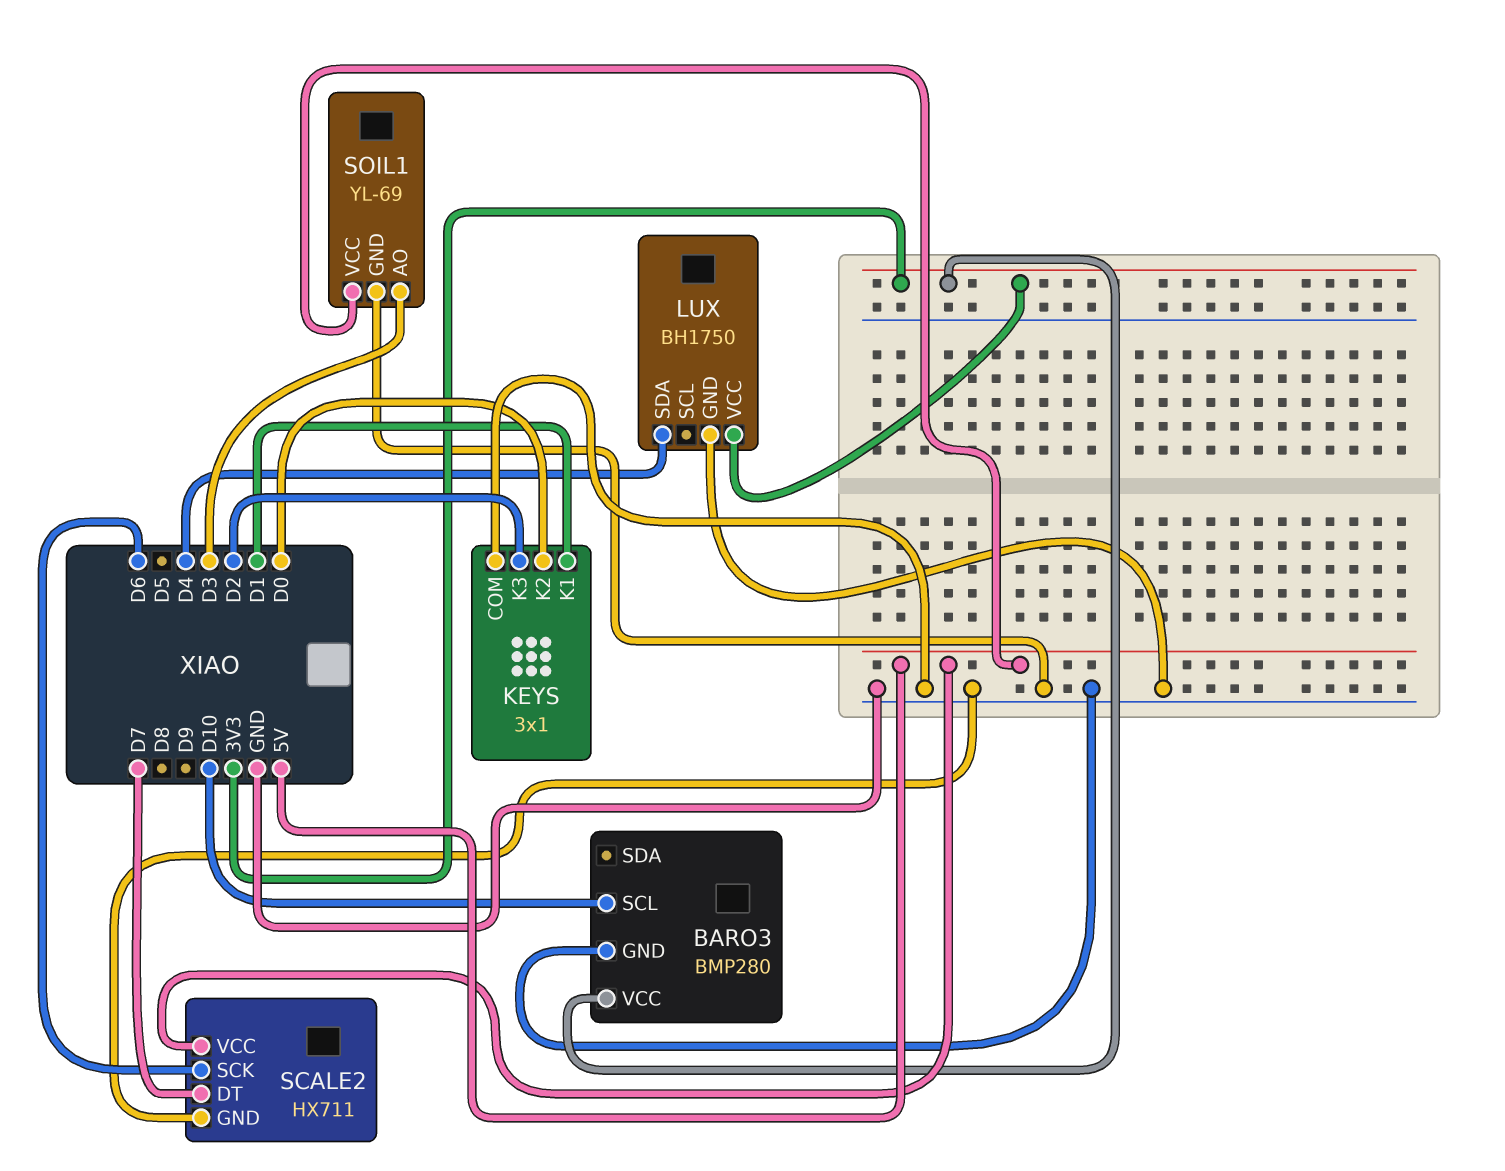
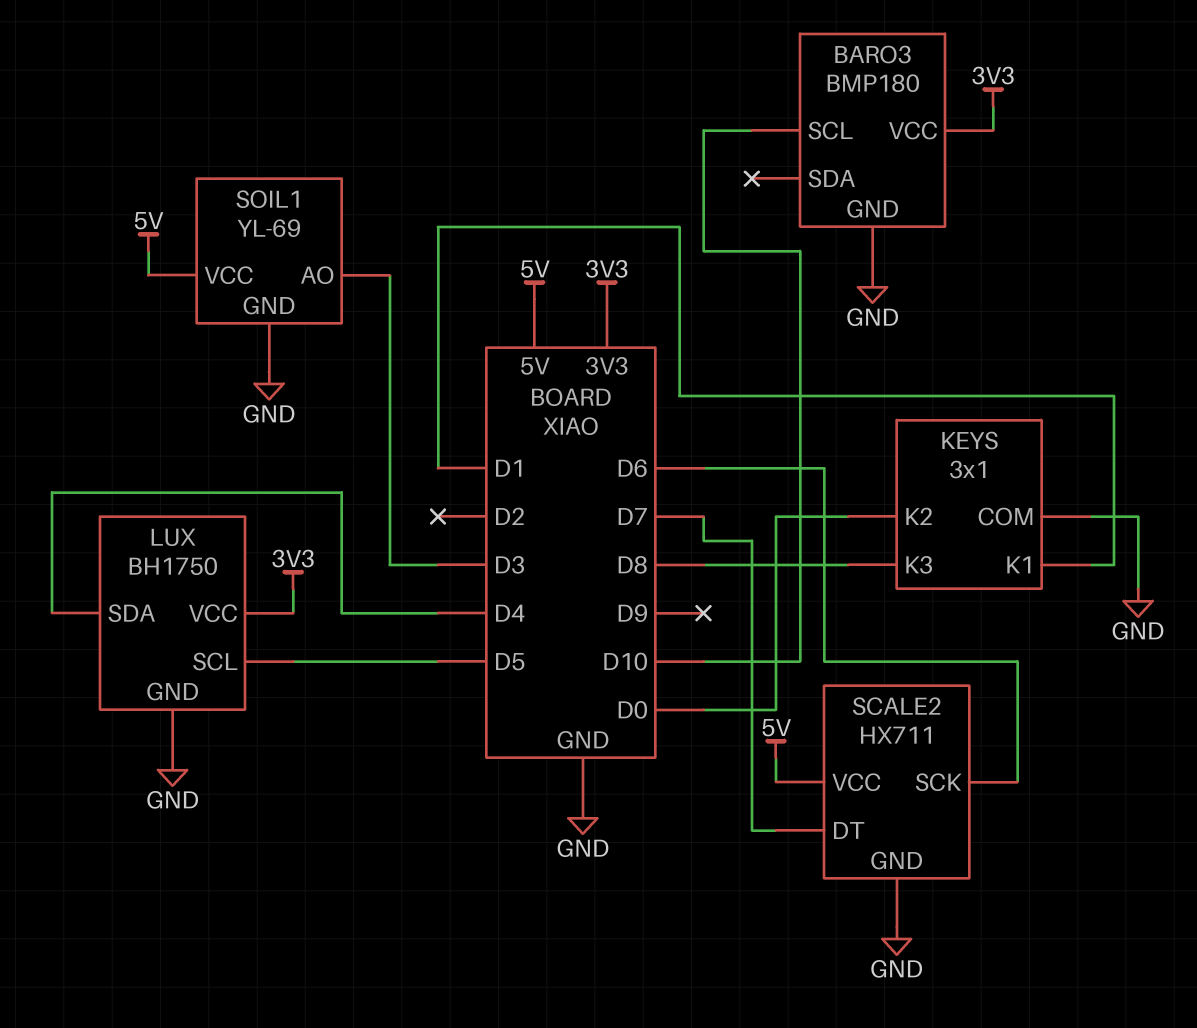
BARO3: BMP280 -> BMP180
KEYS pin K3: D2 -> D8
LUX pin SCL: none -> D5

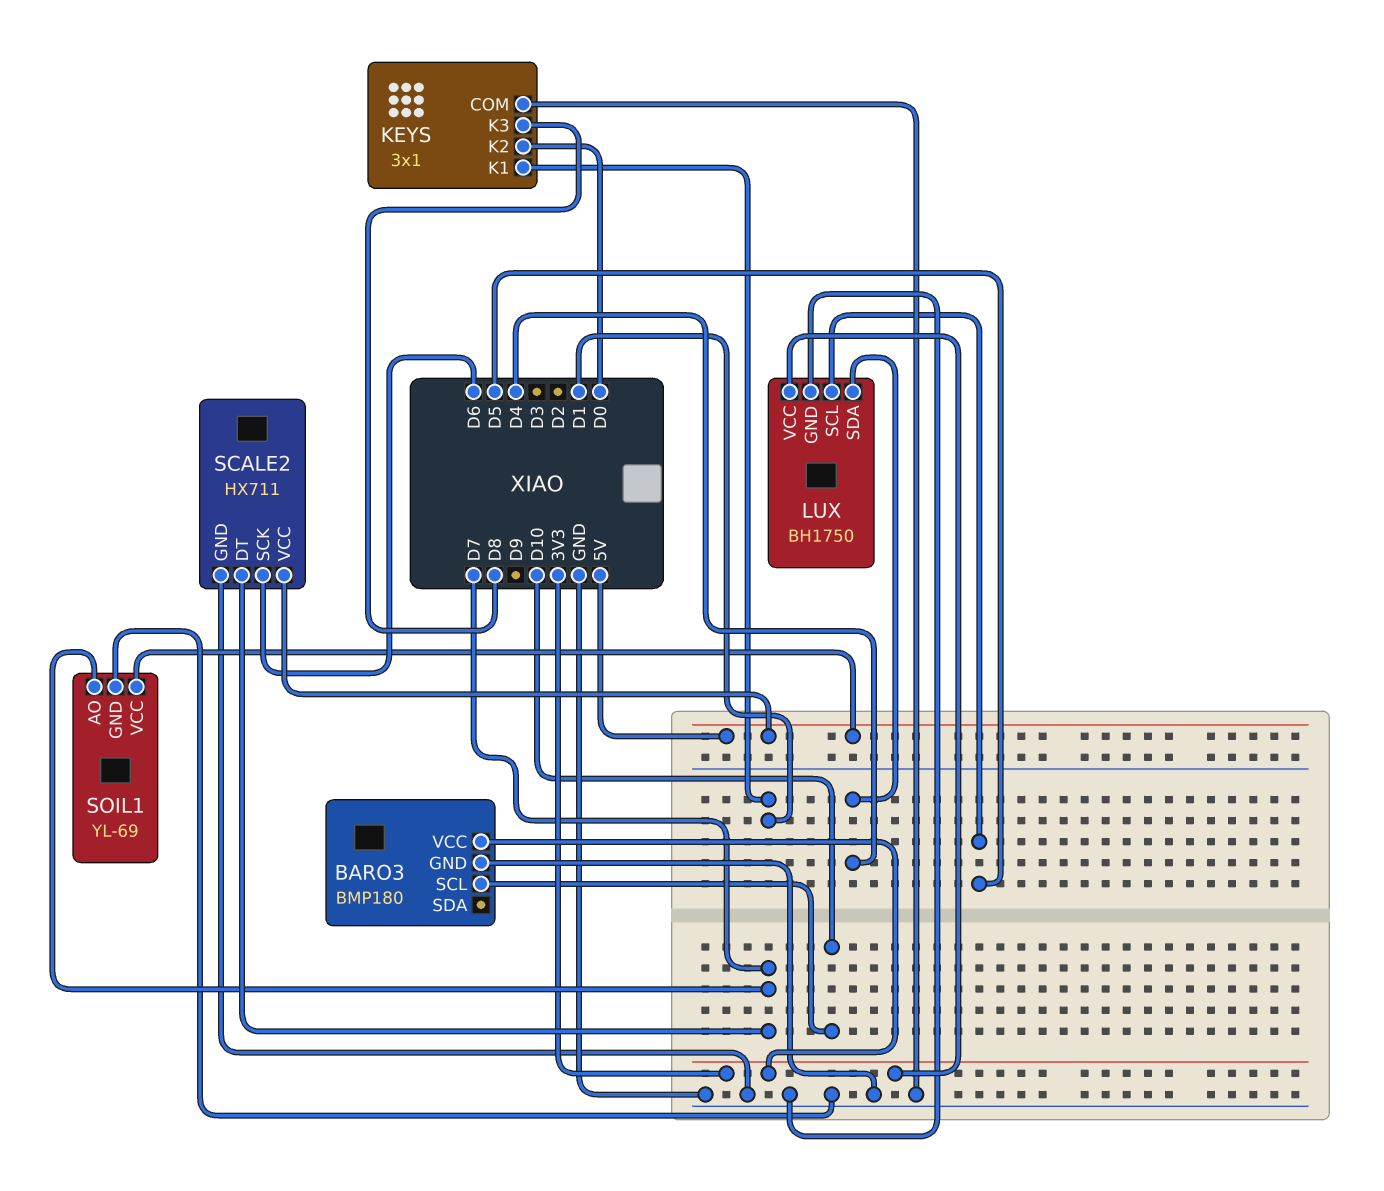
SOIL1 pin AO: D3 -> D7

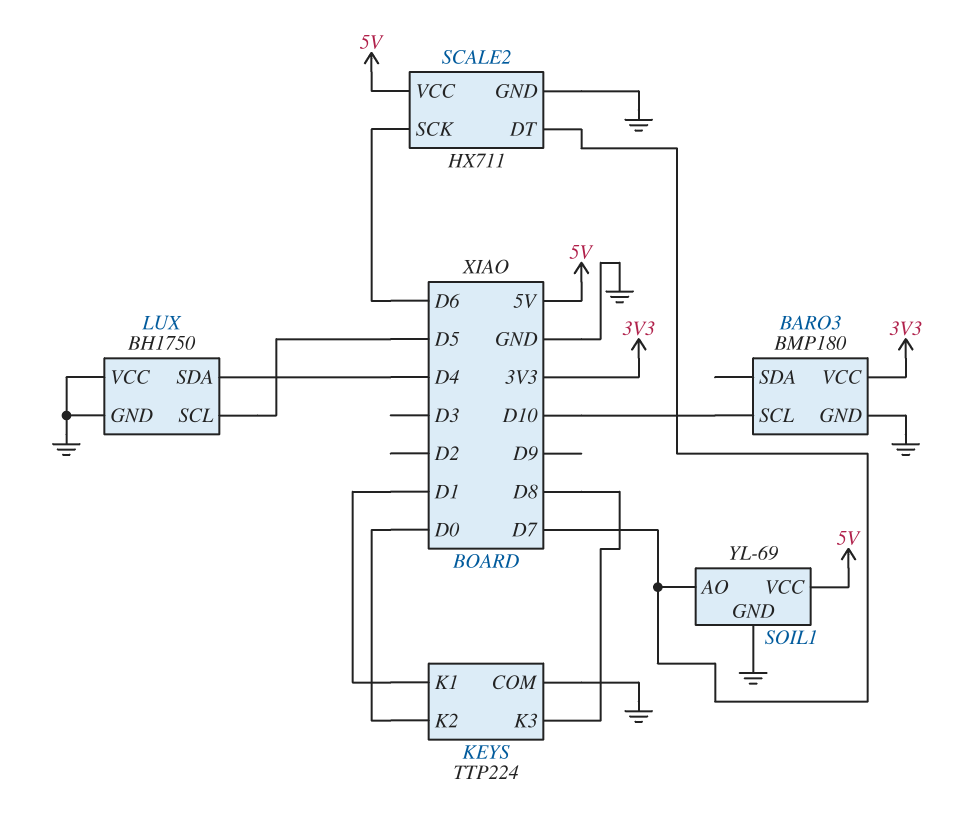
KEYS: 3x1 -> TTP224
LUX pin VCC: 3V3 -> GND

